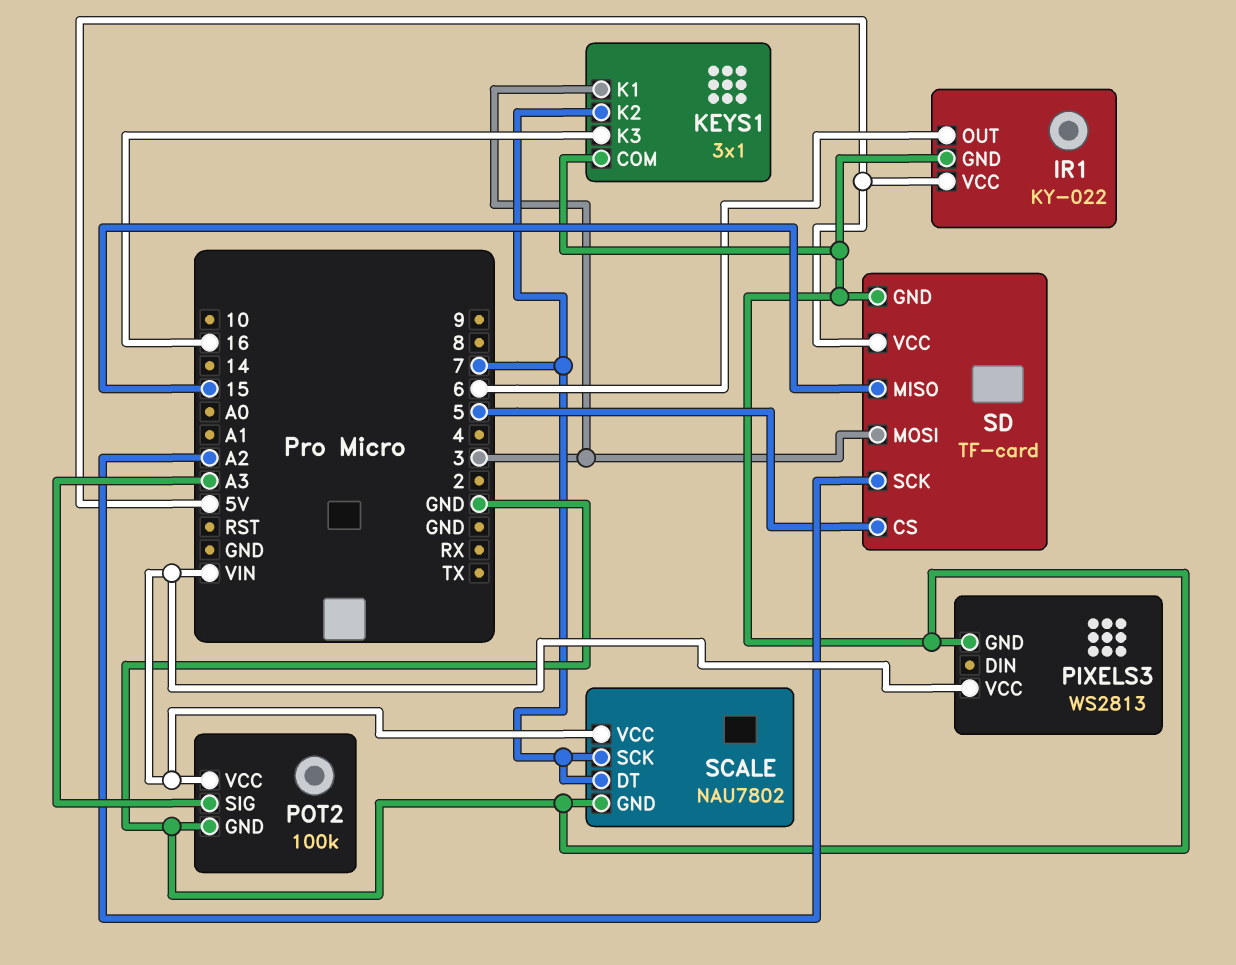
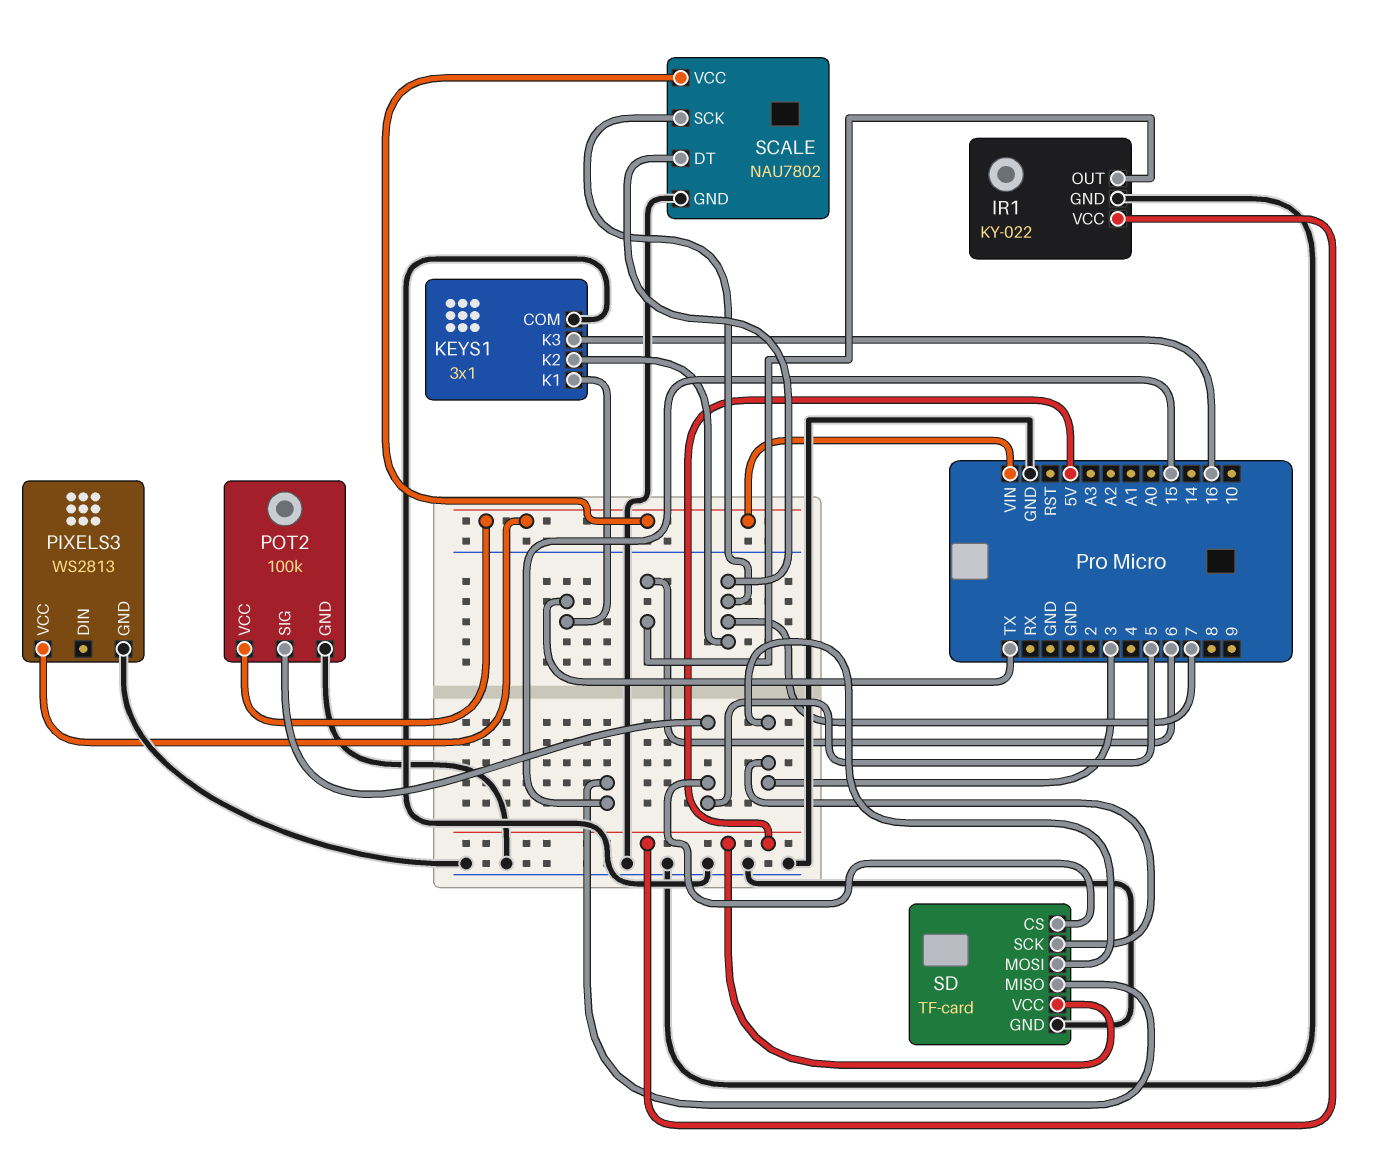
KEYS1 pin K1: 3 -> TX
POT2 pin SIG: A3 -> 5
SD pin SCK: A2 -> 3

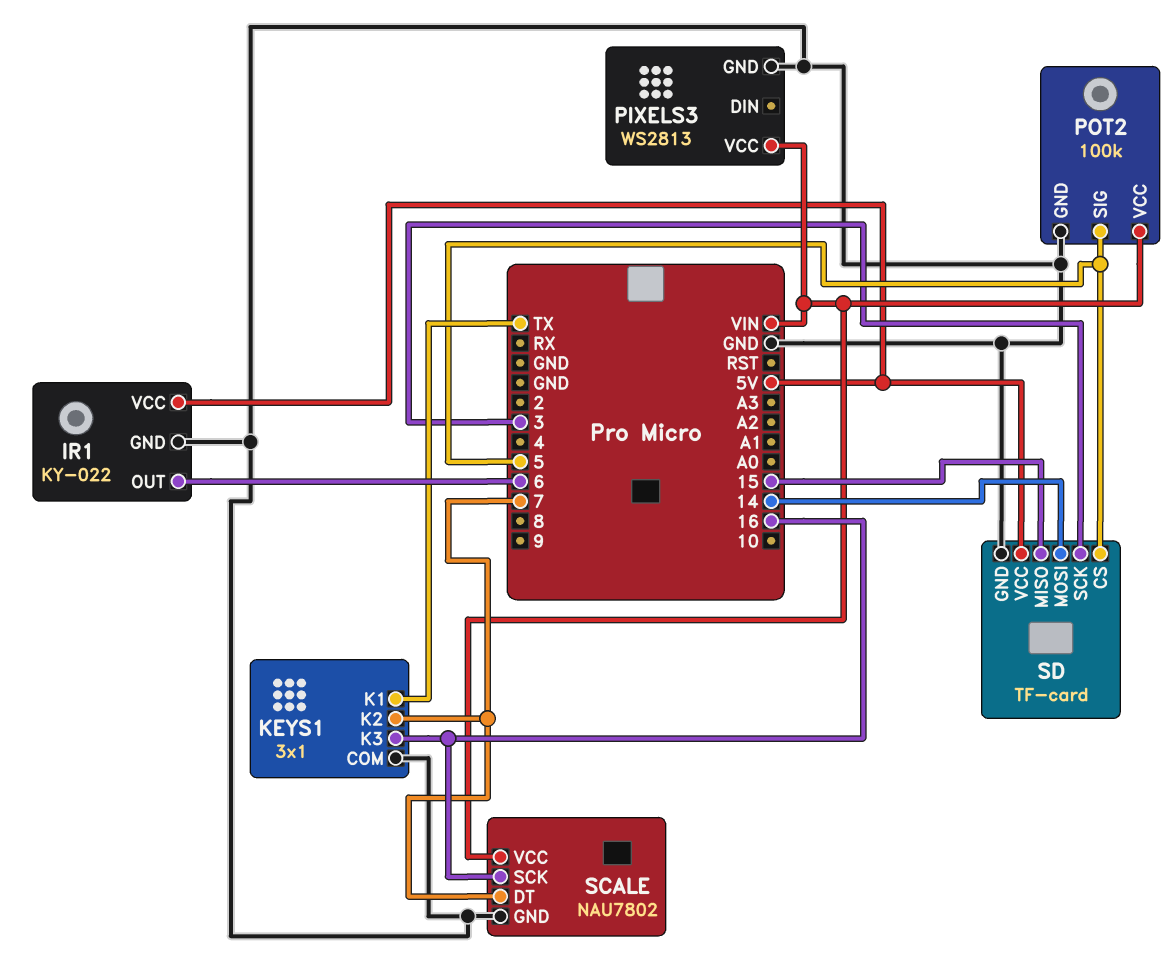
SCALE pin SCK: 7 -> 16
SD pin MOSI: 3 -> 14

